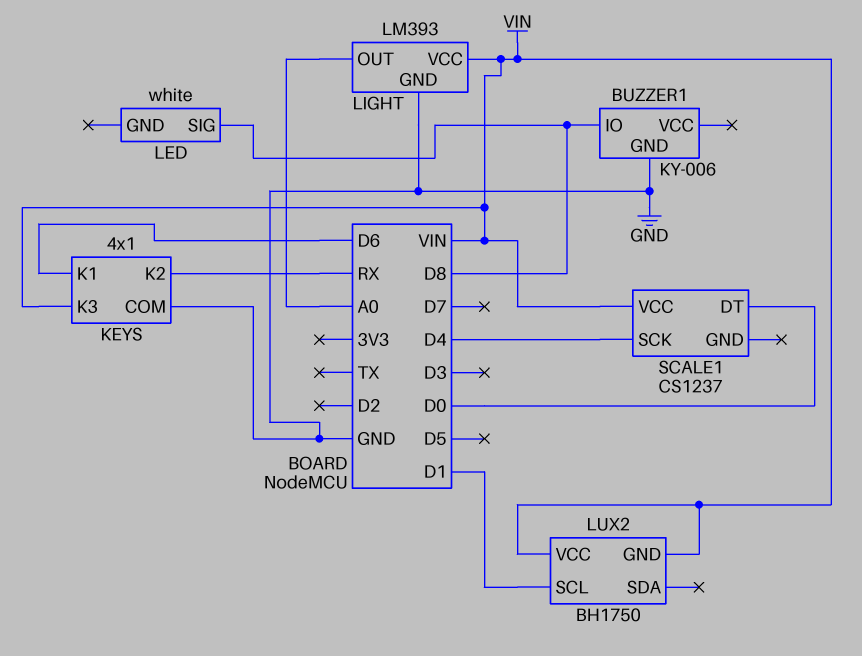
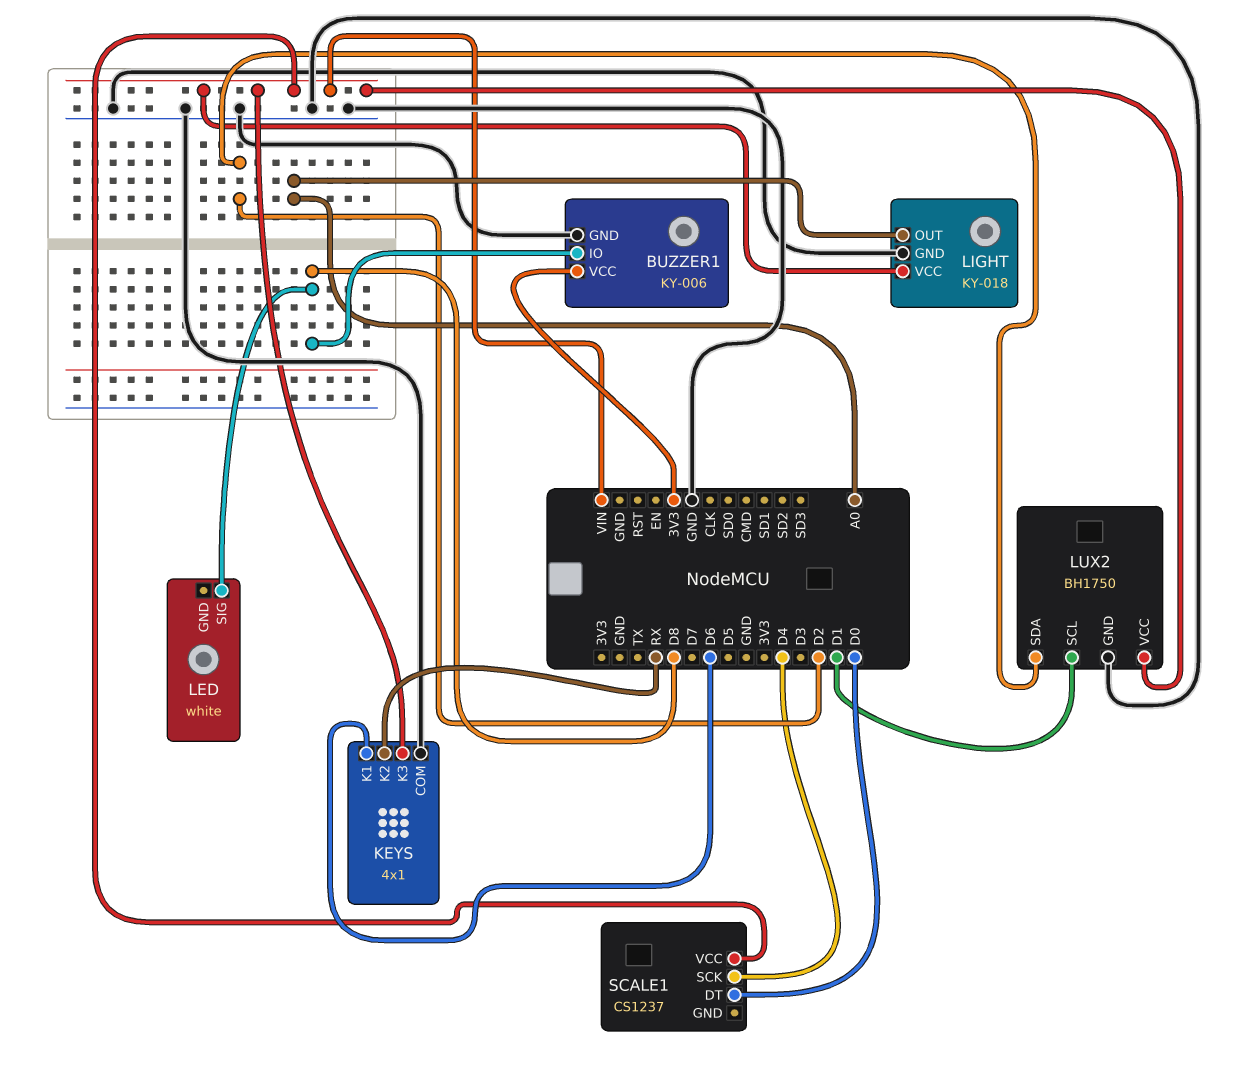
BUZZER1 pin VCC: none -> 3V3
LIGHT: LM393 -> KY-018
LUX2 pin GND: VIN -> GND
LUX2 pin SDA: none -> D2

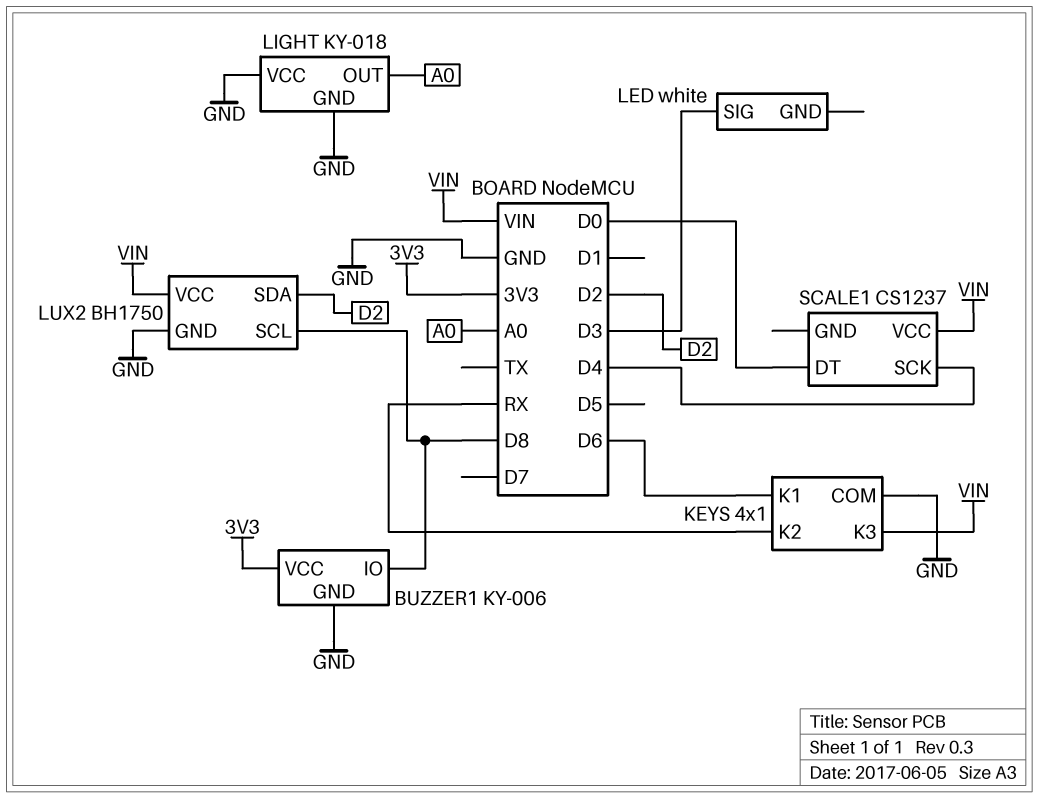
LED pin SIG: D8 -> D3
LIGHT pin VCC: VIN -> GND
LUX2 pin SCL: D1 -> D8

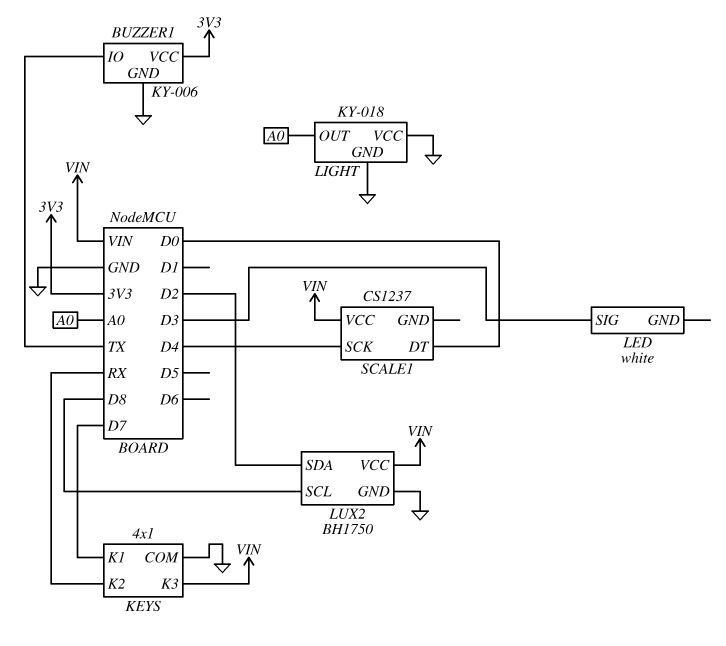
BUZZER1 pin IO: D8 -> TX
KEYS pin K1: D6 -> D7

